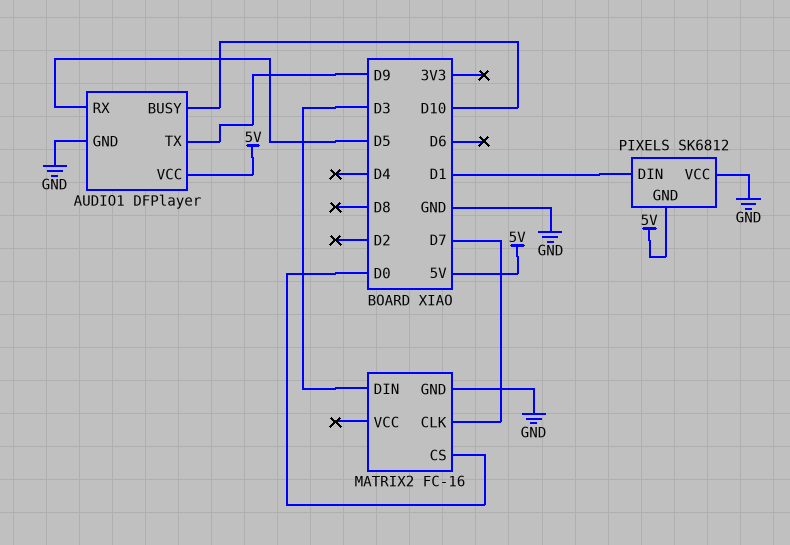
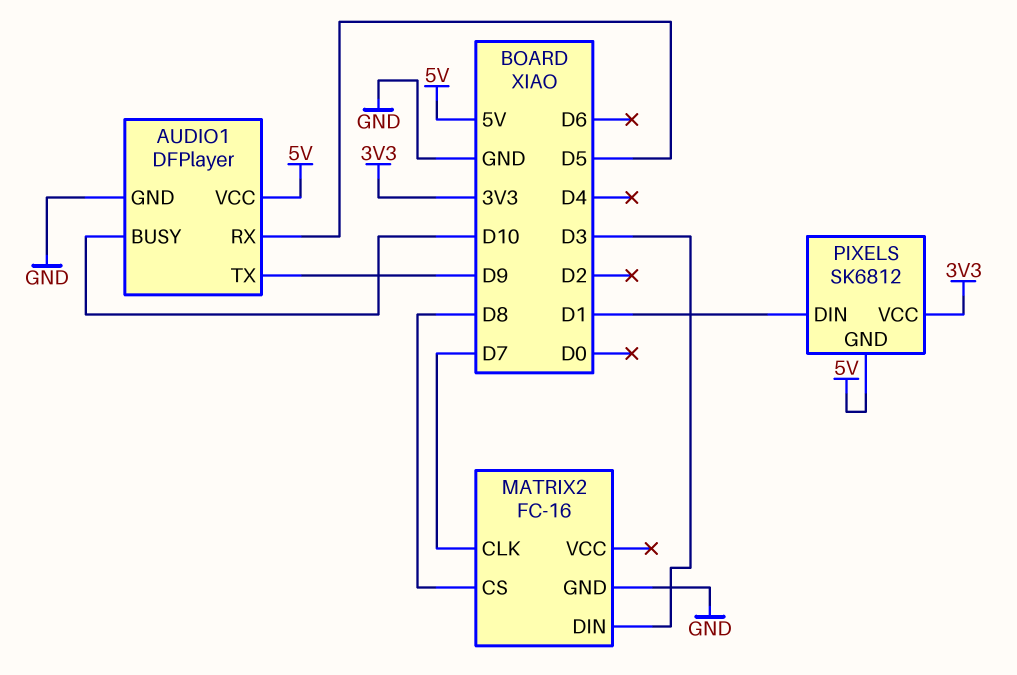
MATRIX2 pin CS: D0 -> D8
PIXELS pin VCC: GND -> 3V3

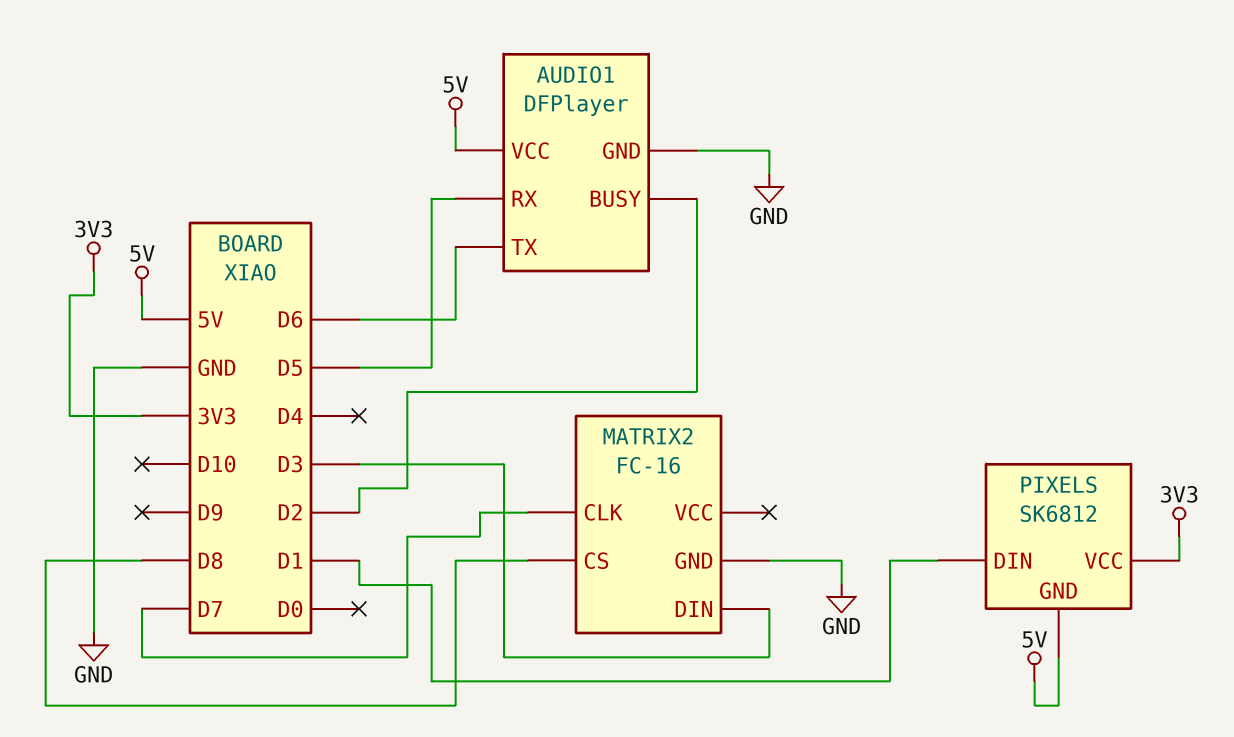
AUDIO1 pin BUSY: D10 -> D2
AUDIO1 pin TX: D9 -> D6

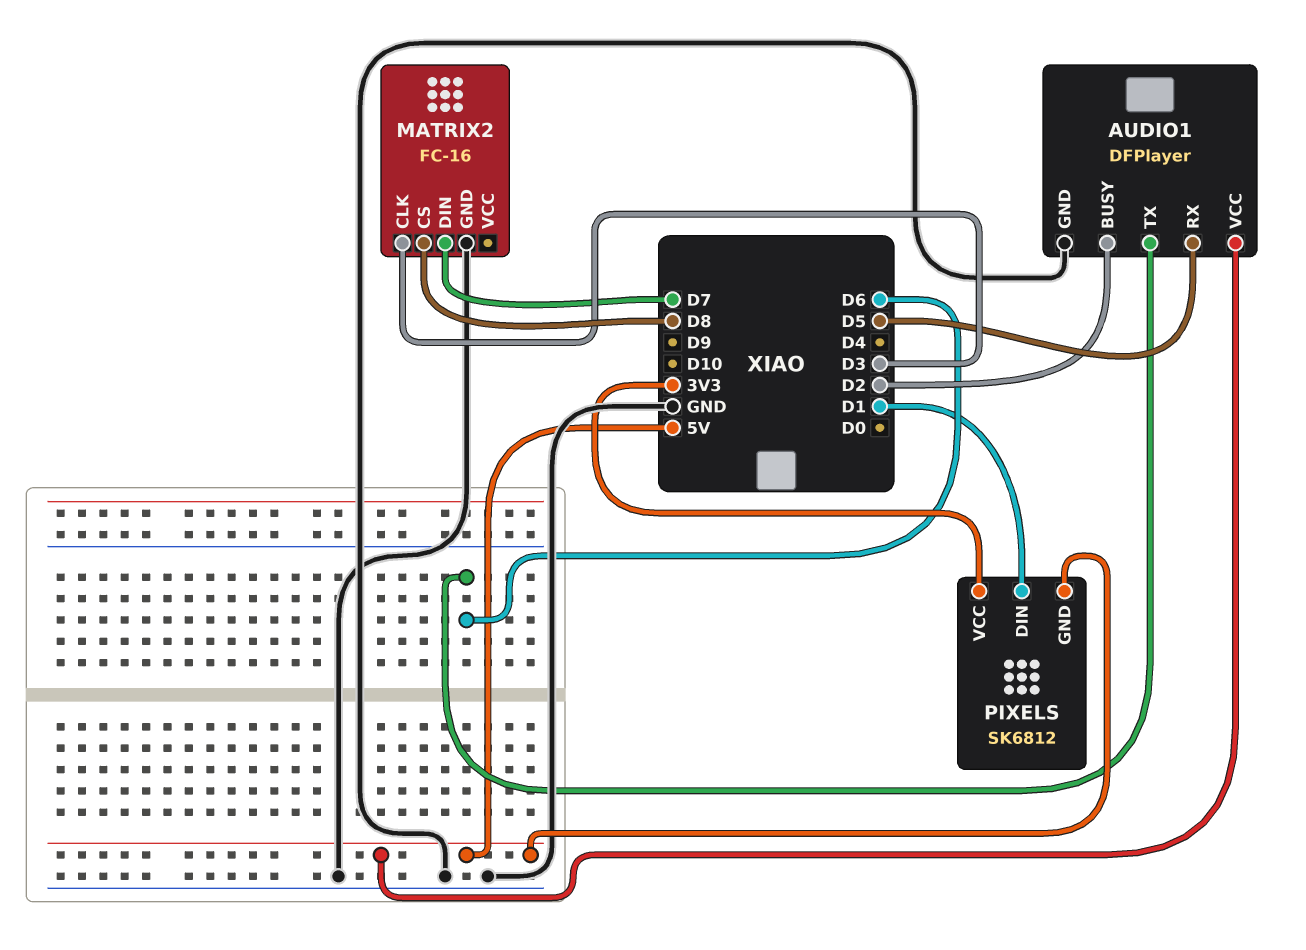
MATRIX2 pin CLK: D7 -> D3
MATRIX2 pin DIN: D3 -> D7

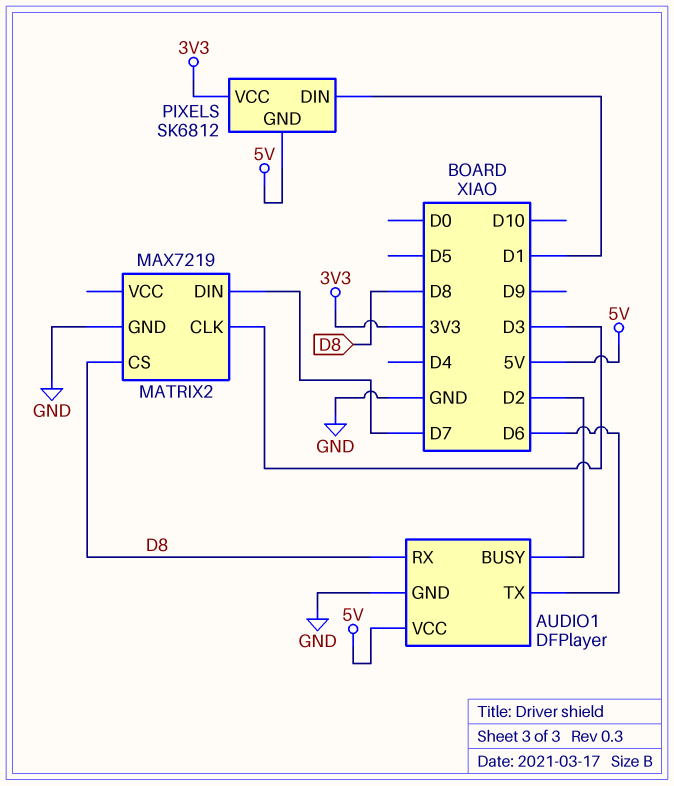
AUDIO1 pin RX: D5 -> D8
MATRIX2: FC-16 -> MAX7219

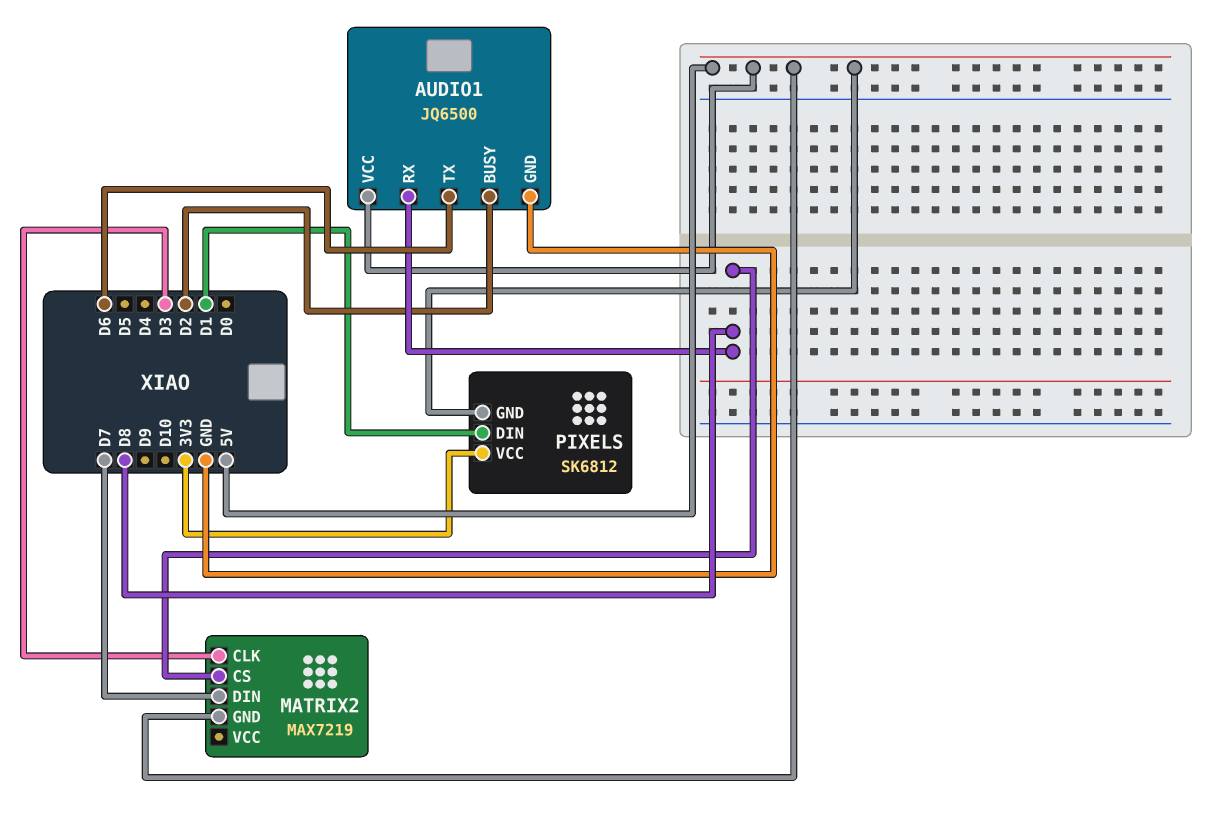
AUDIO1: DFPlayer -> JQ6500
MATRIX2 pin GND: GND -> 5V

